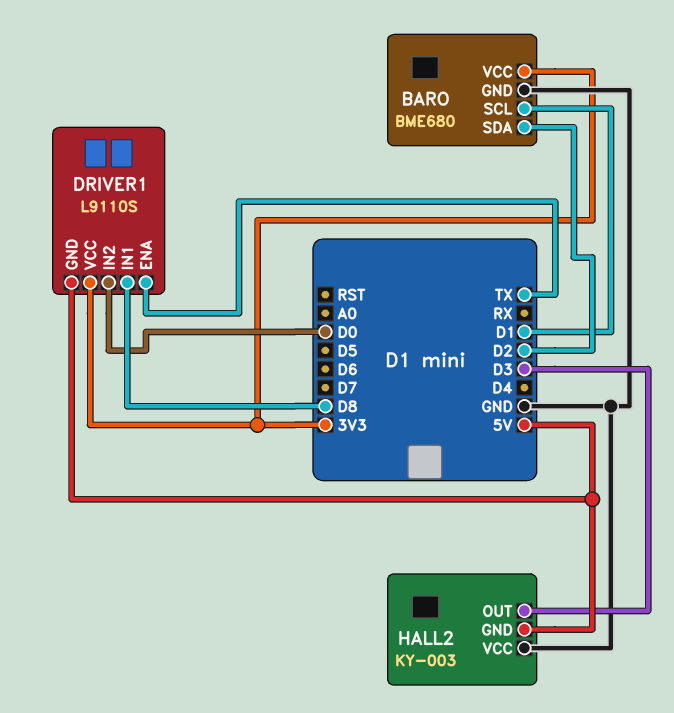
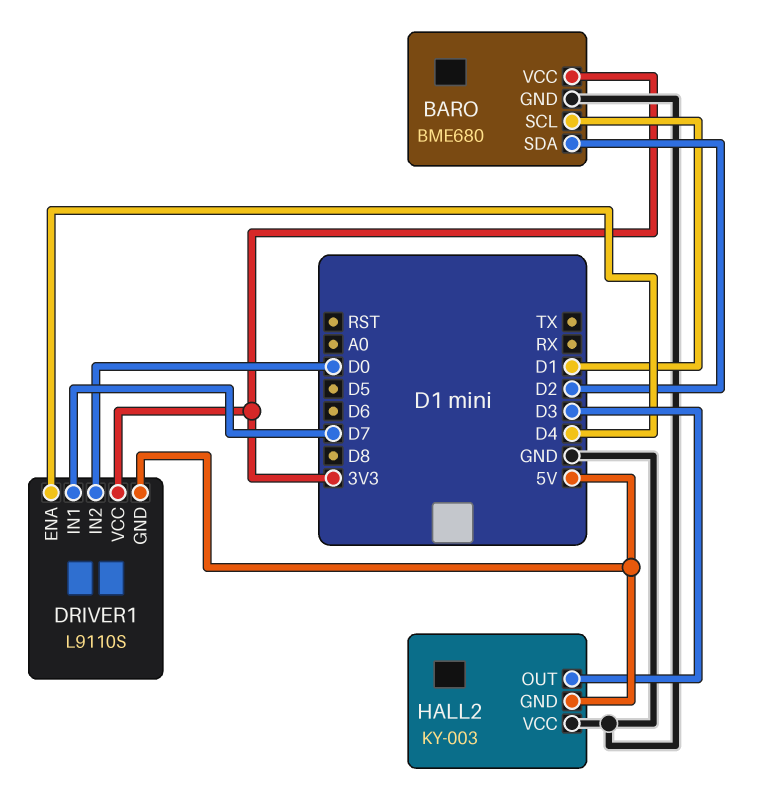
DRIVER1 pin ENA: TX -> D4
DRIVER1 pin IN1: D8 -> D7

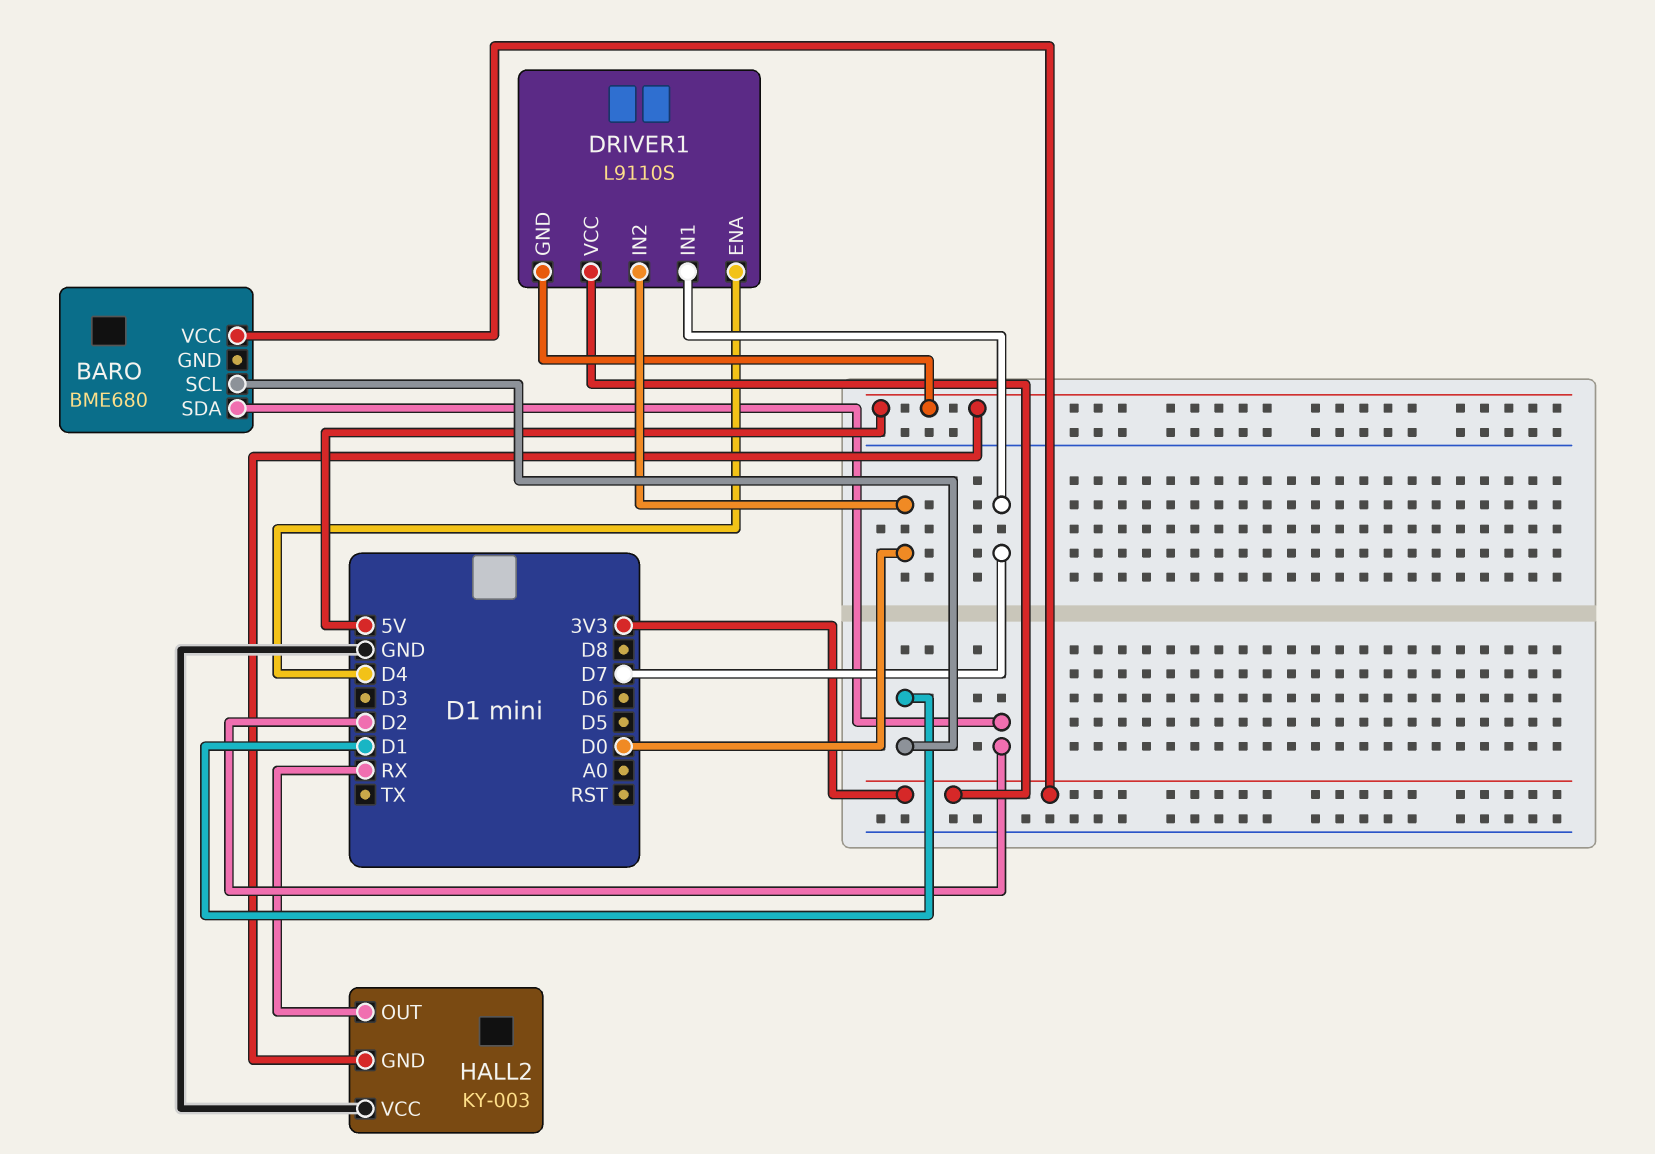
BARO pin GND: GND -> none
HALL2 pin OUT: D3 -> RX

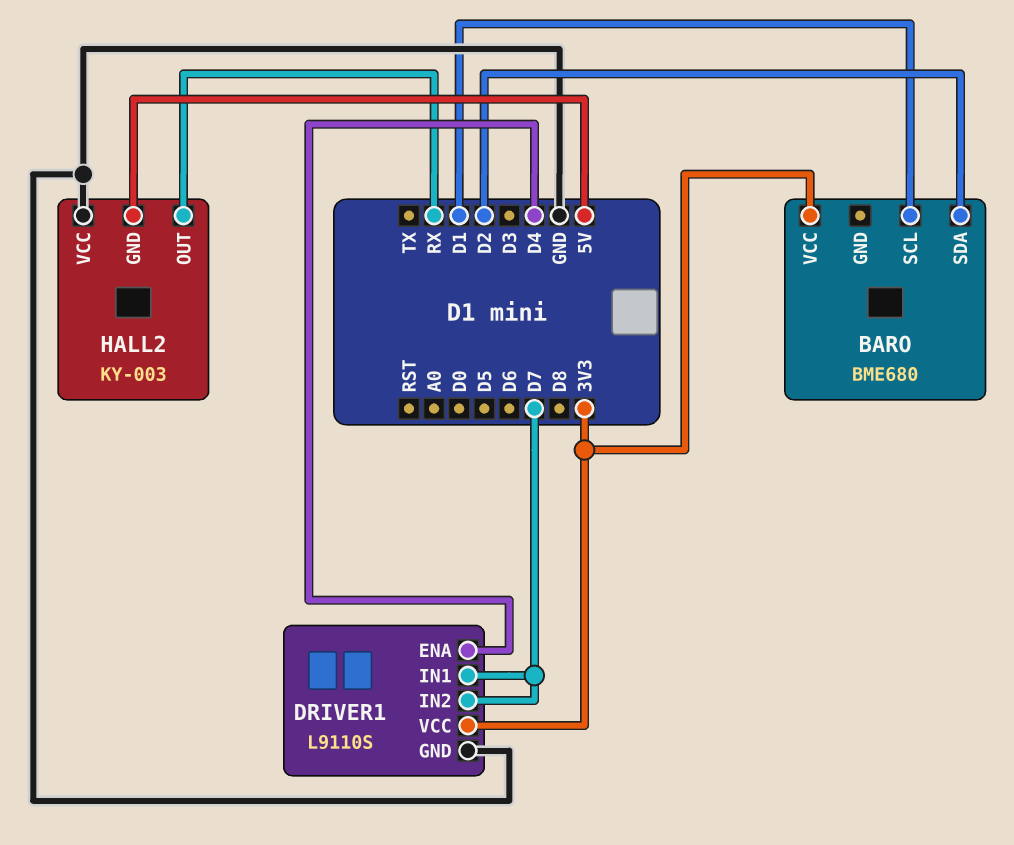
DRIVER1 pin GND: 5V -> GND
DRIVER1 pin IN2: D0 -> D7

